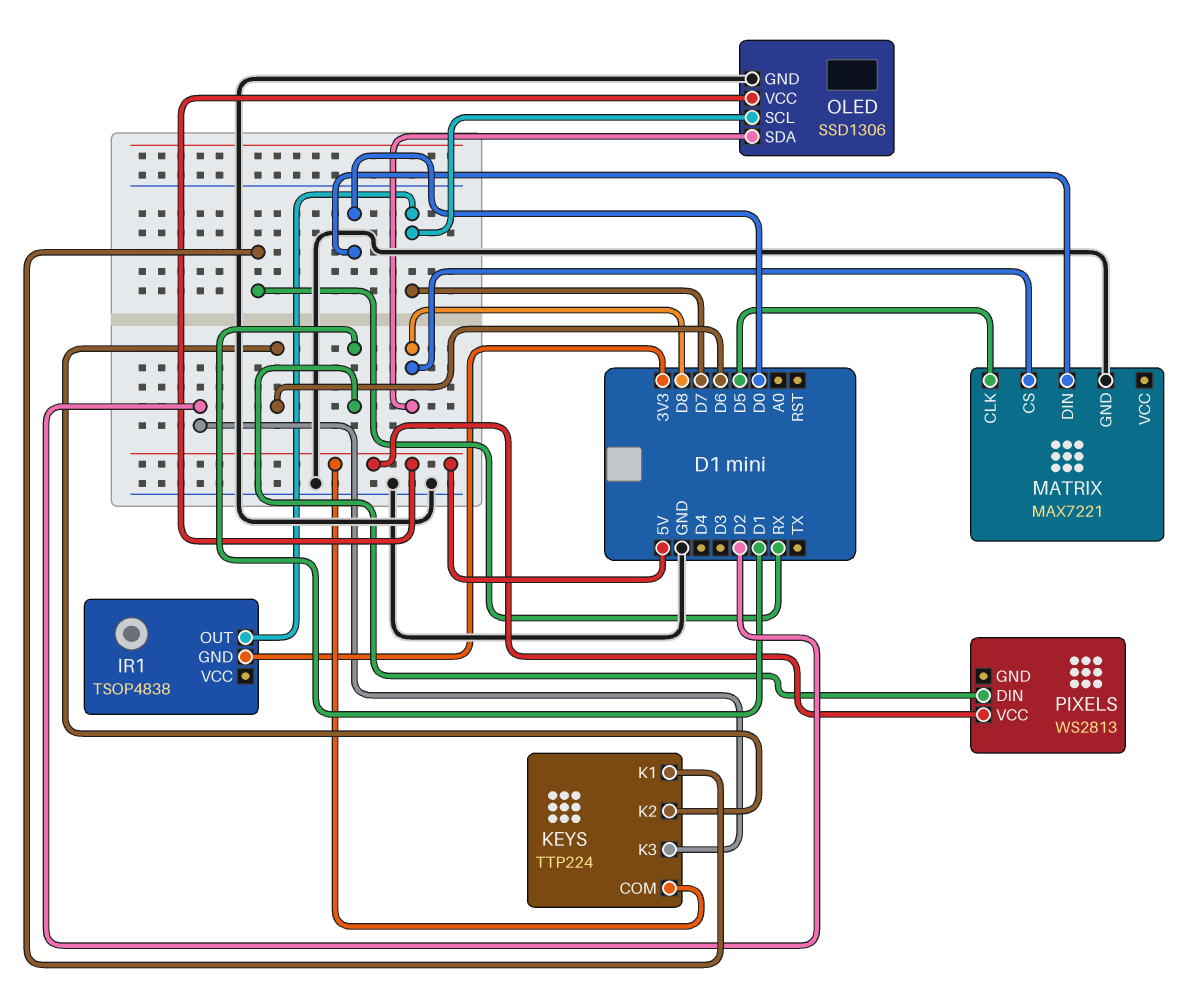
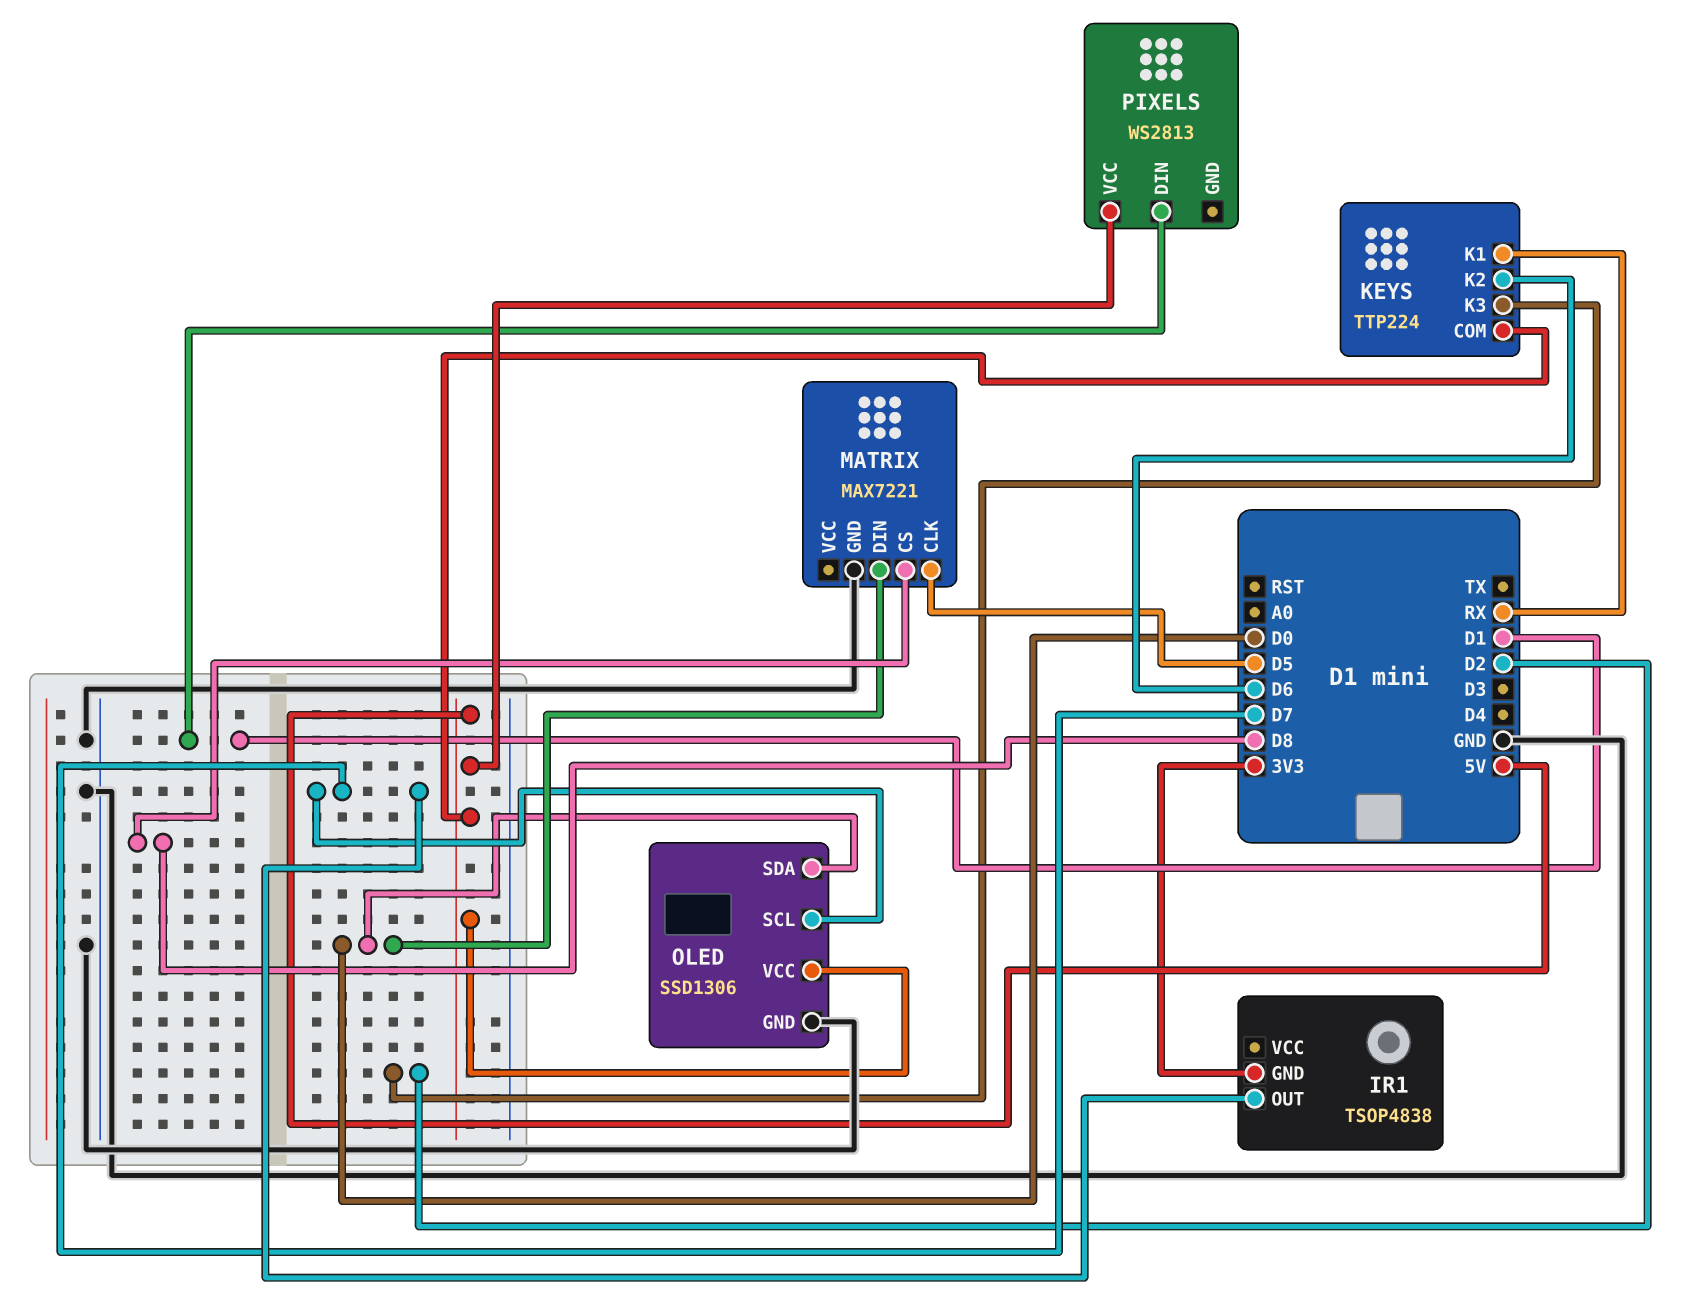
OLED pin SDA: D8 -> D0

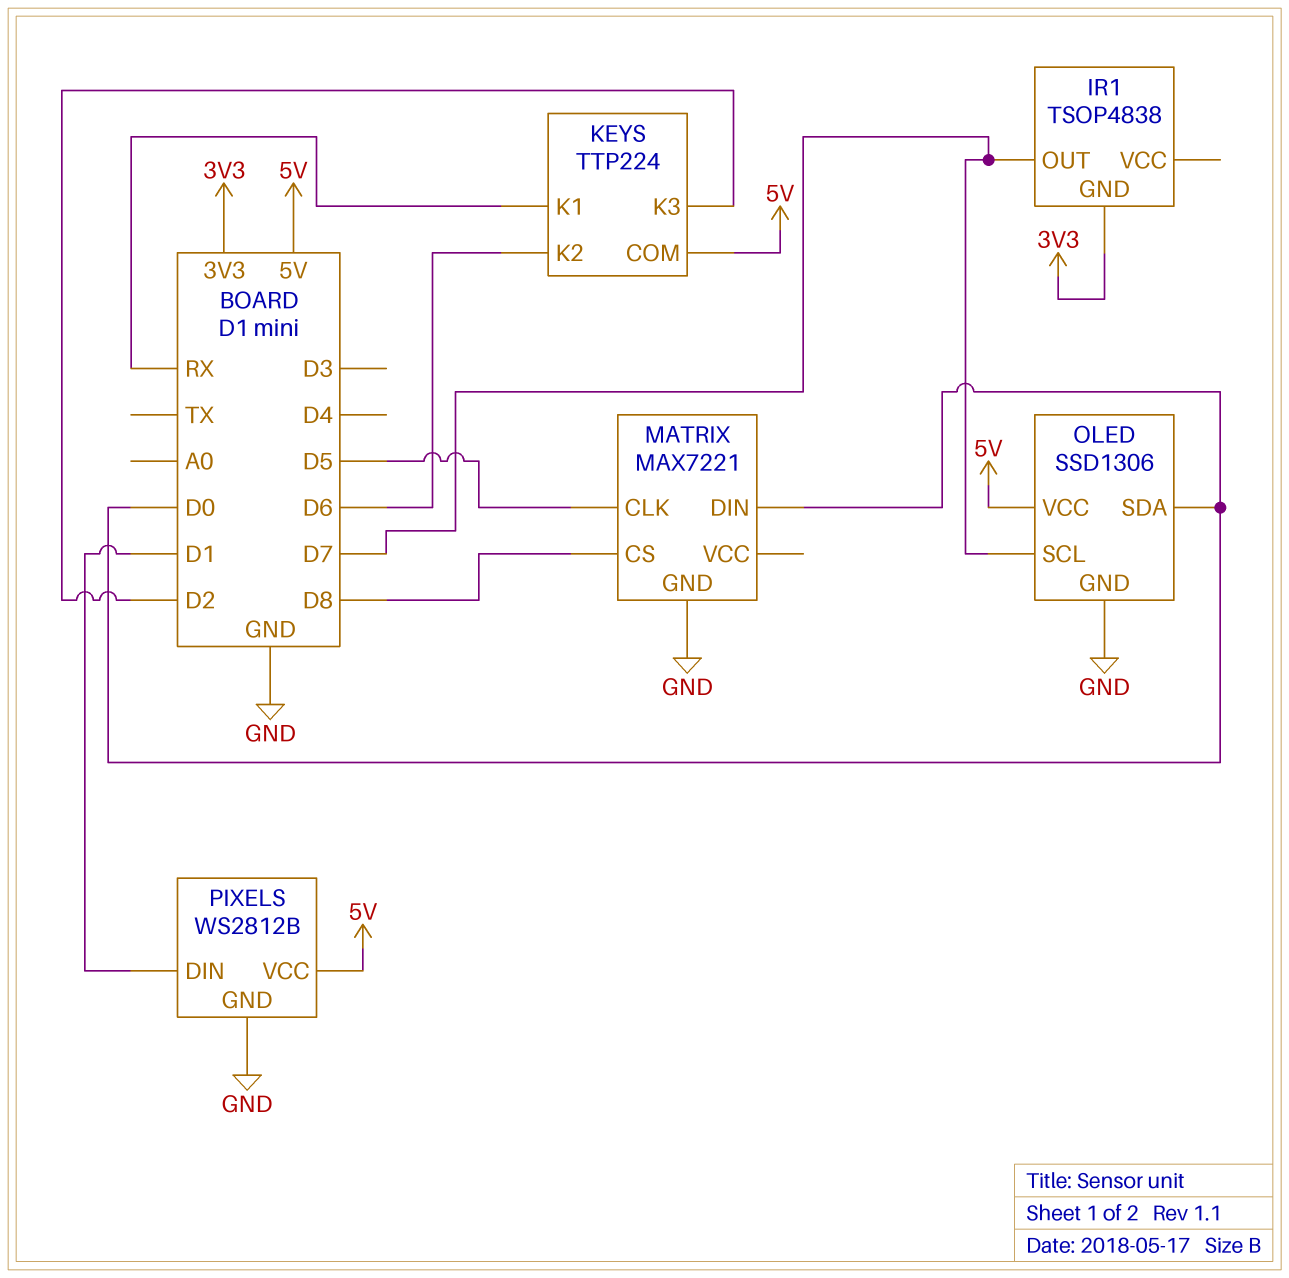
PIXELS: WS2813 -> WS2812B
PIXELS pin GND: none -> GND

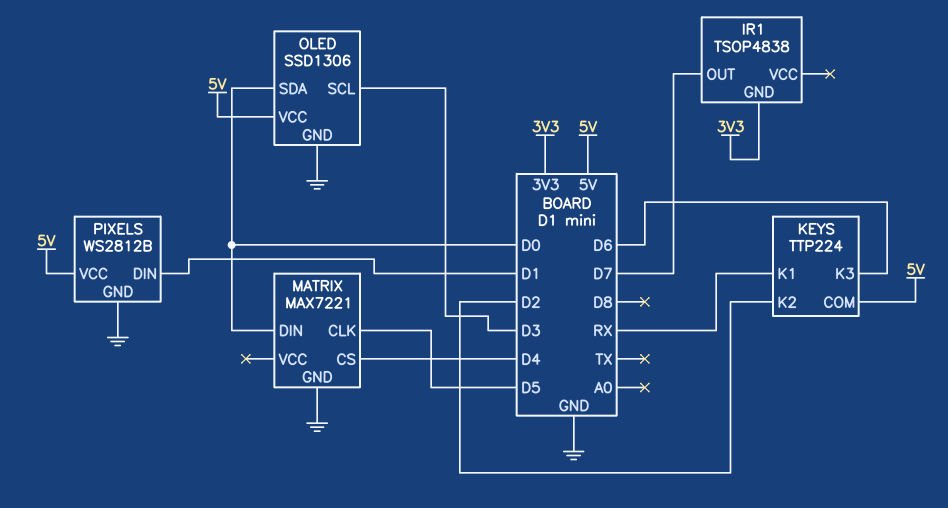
KEYS pin K2: D6 -> D2
KEYS pin K3: D2 -> D6
MATRIX pin CS: D8 -> D4
OLED pin SCL: D7 -> D3

